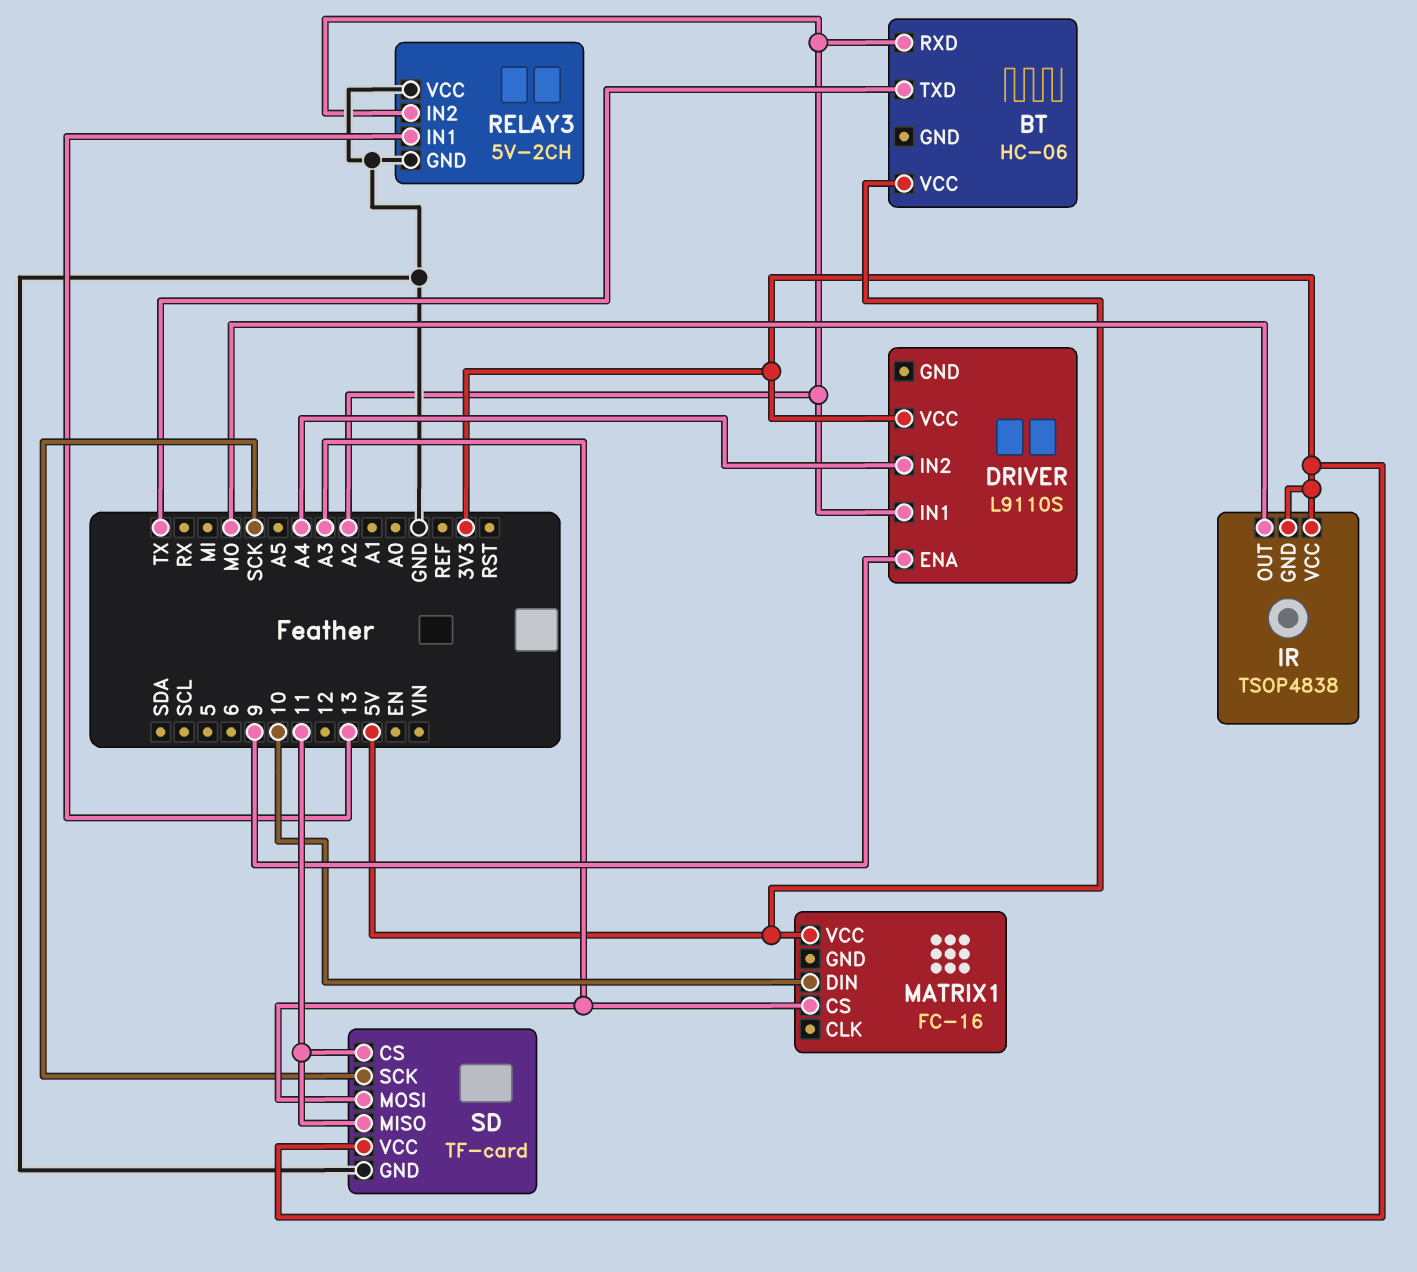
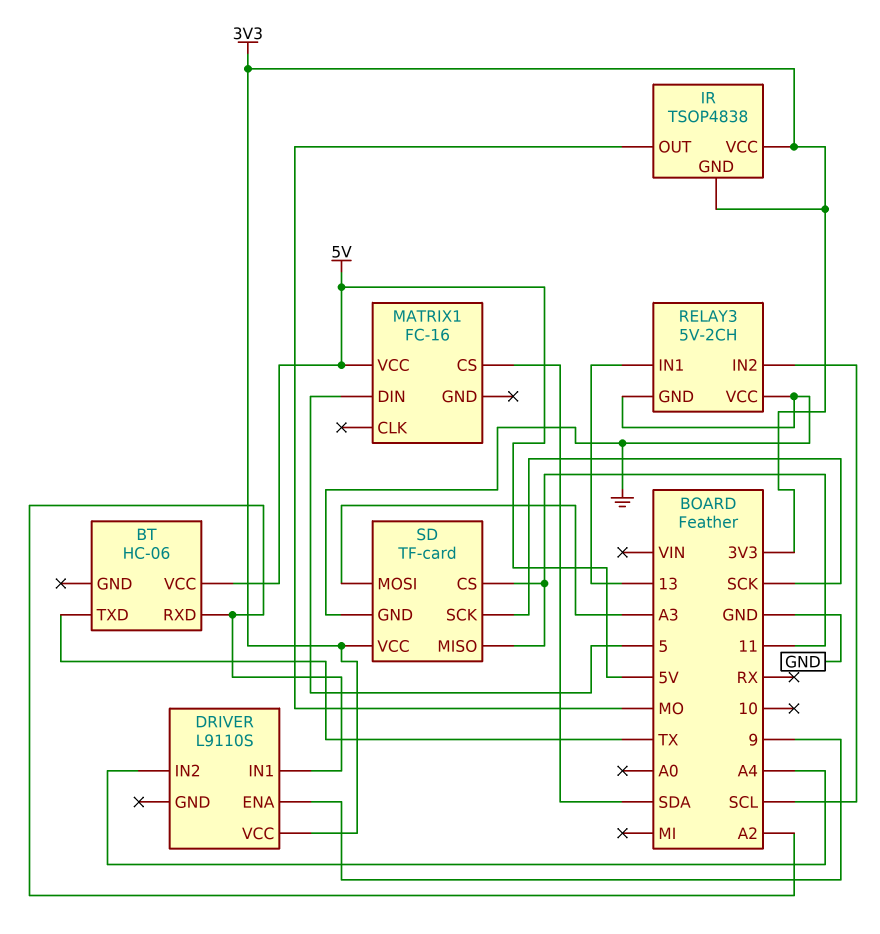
MATRIX1 pin CS: A3 -> SDA
MATRIX1 pin DIN: 10 -> 5
RELAY3 pin IN2: A2 -> SCL

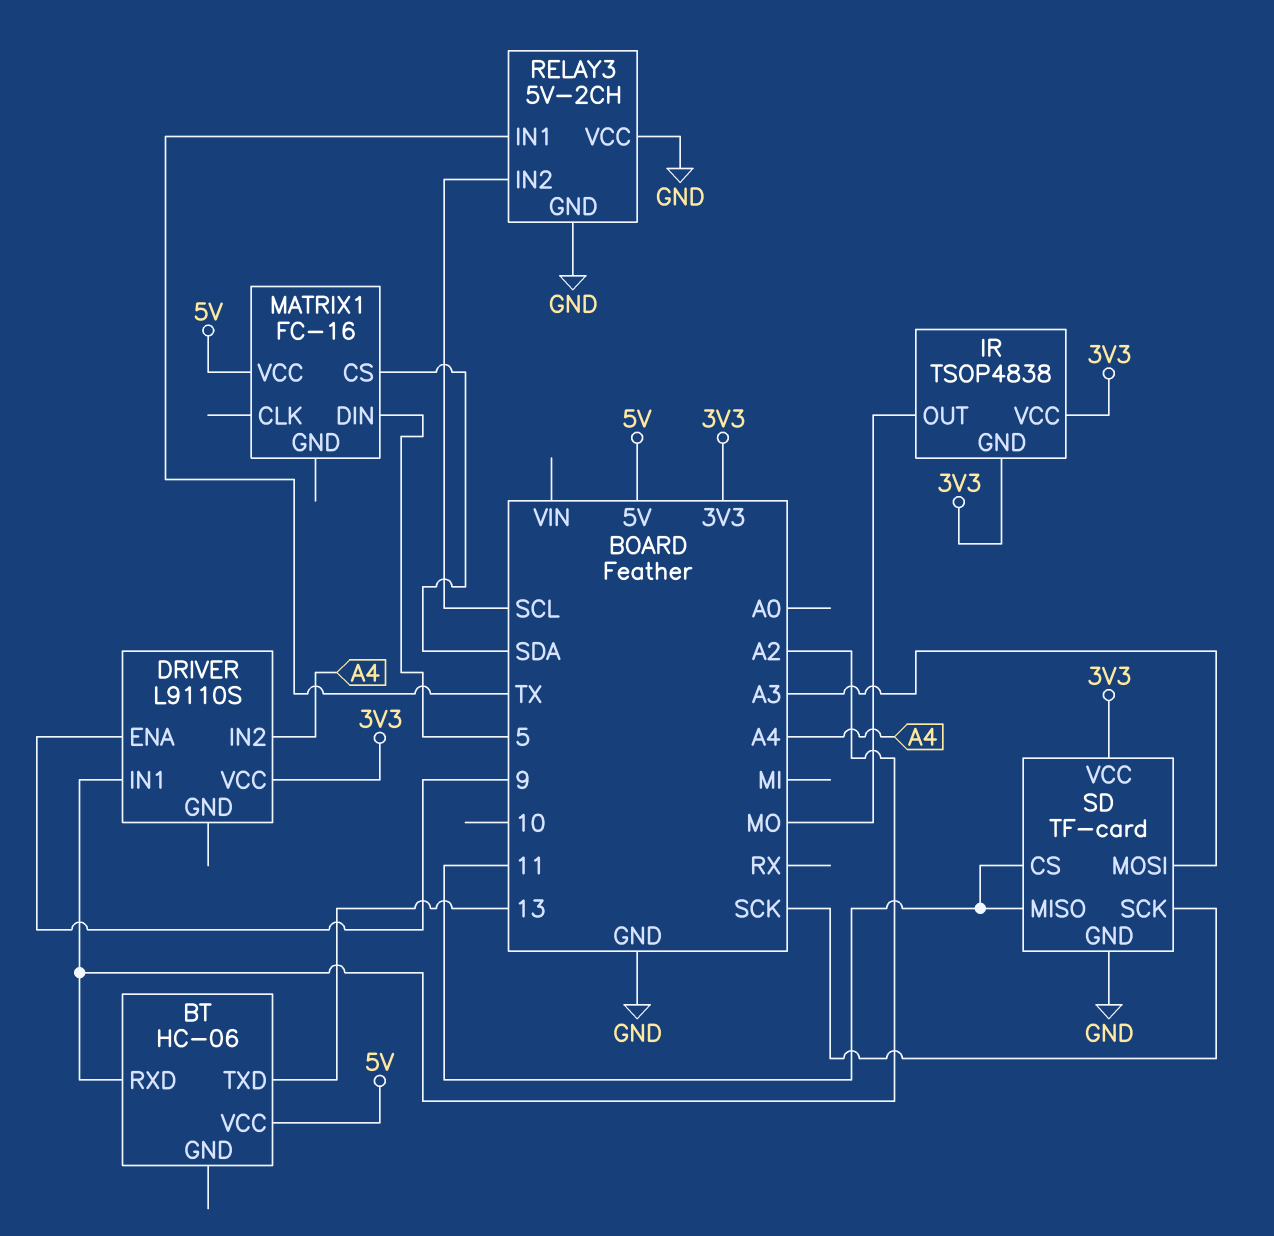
BT pin TXD: TX -> 13
RELAY3 pin IN1: 13 -> TX

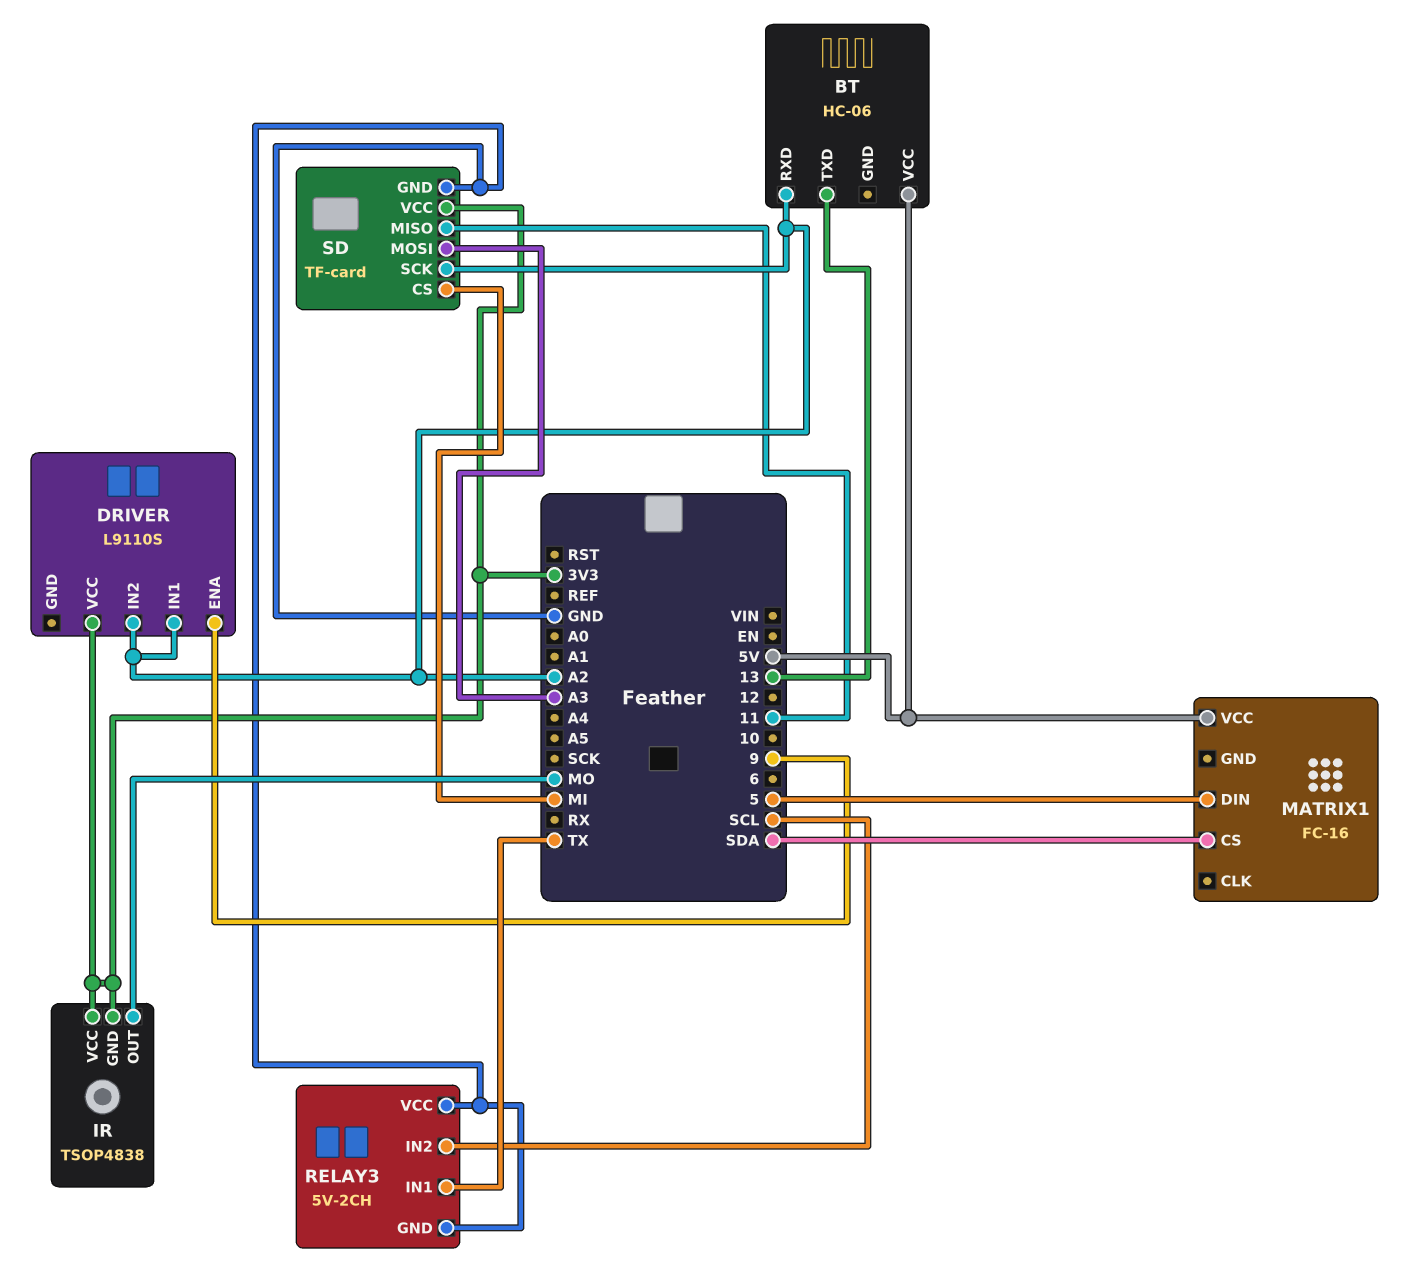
DRIVER pin IN2: A4 -> A2
SD pin CS: 11 -> MI
SD pin SCK: SCK -> A2

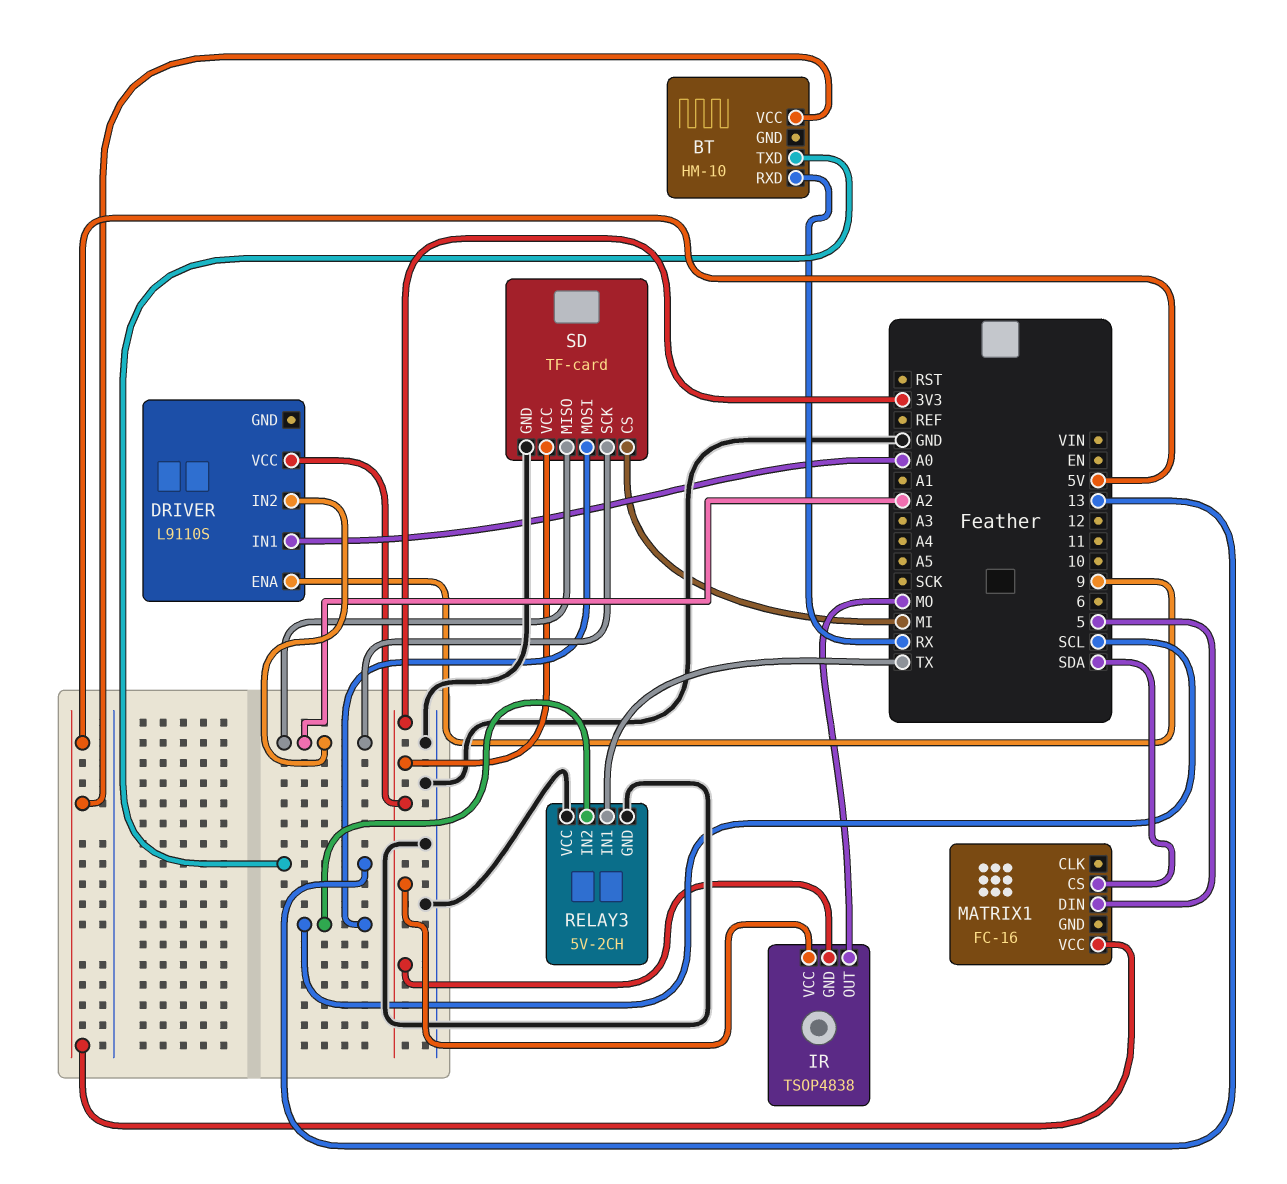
BT: HC-06 -> HM-10
BT pin RXD: A2 -> RX
DRIVER pin IN1: A2 -> A0
SD pin MISO: 11 -> A2
SD pin MOSI: A3 -> SCL

